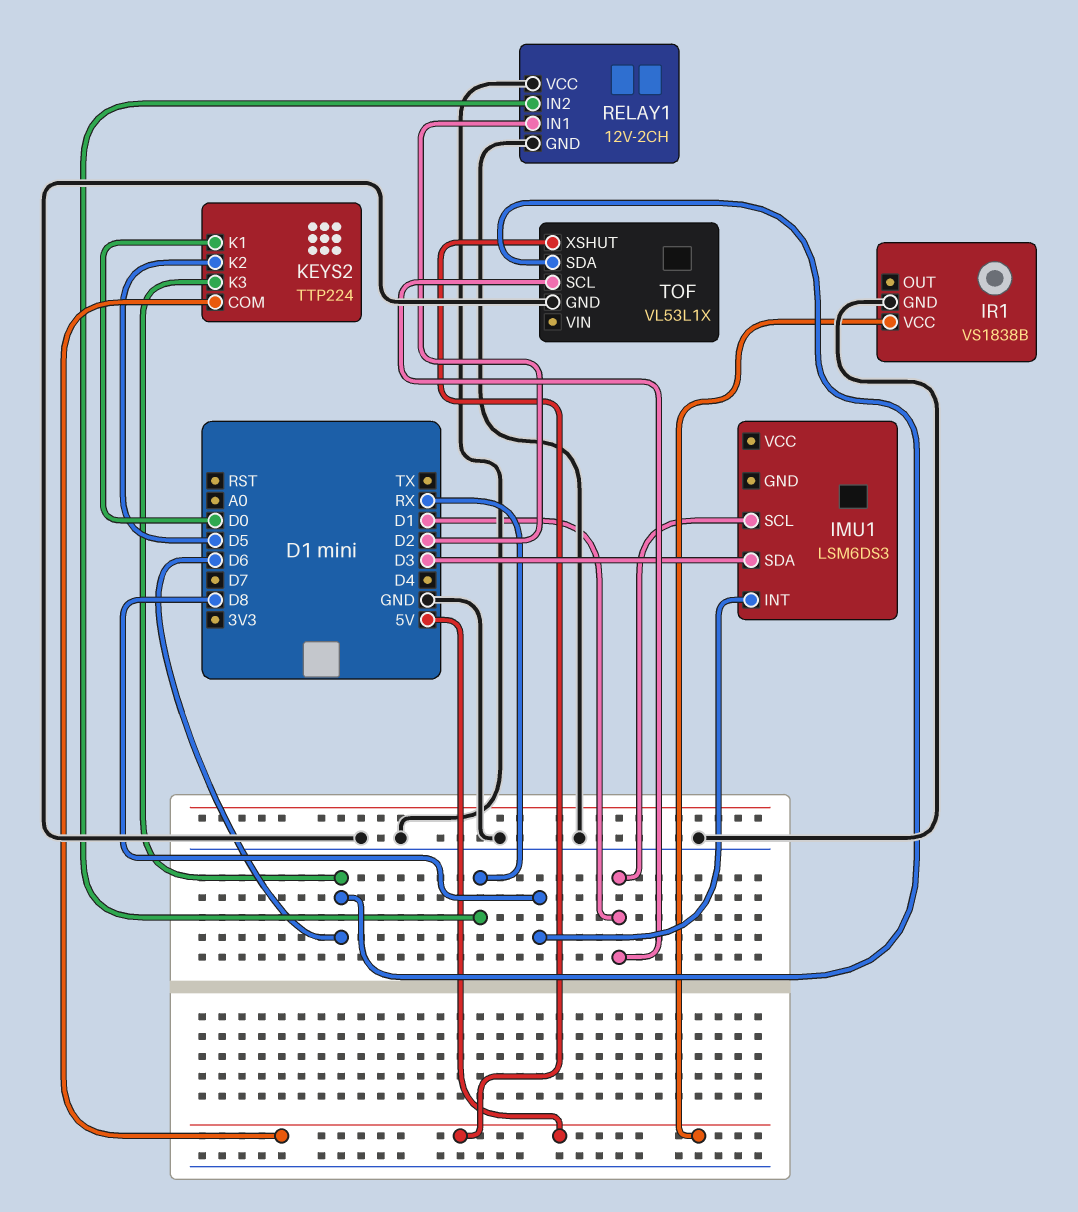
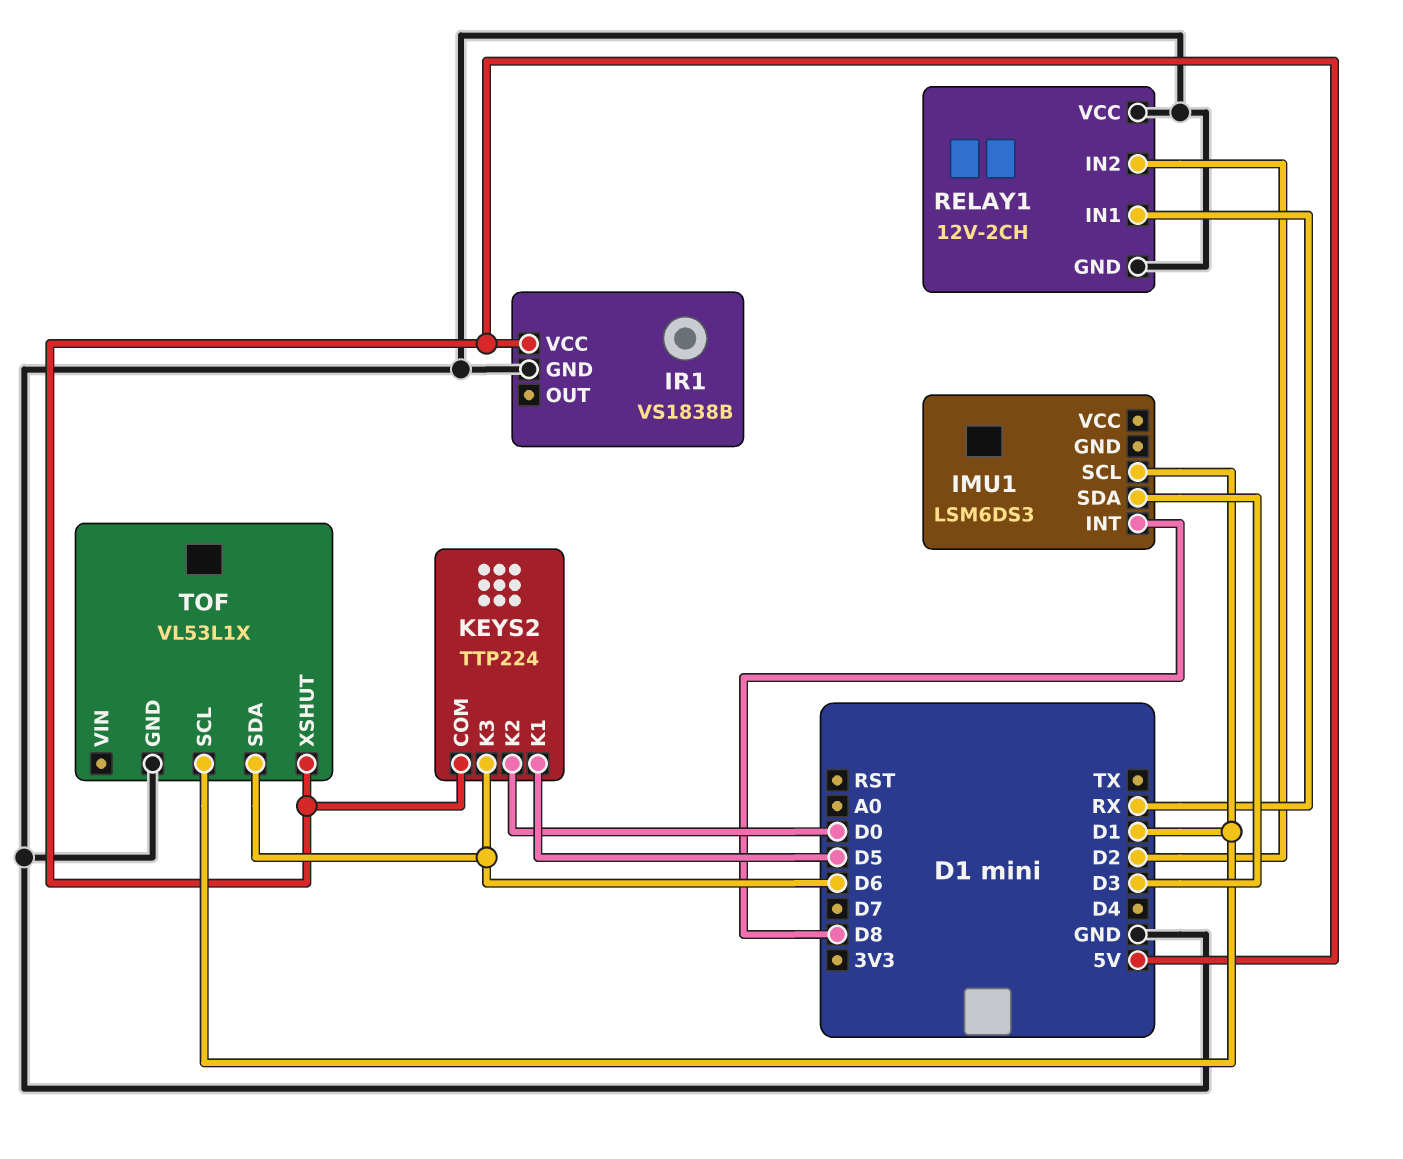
KEYS2 pin K1: D0 -> D5
KEYS2 pin K2: D5 -> D0
RELAY1 pin IN1: D2 -> RX
RELAY1 pin IN2: RX -> D2

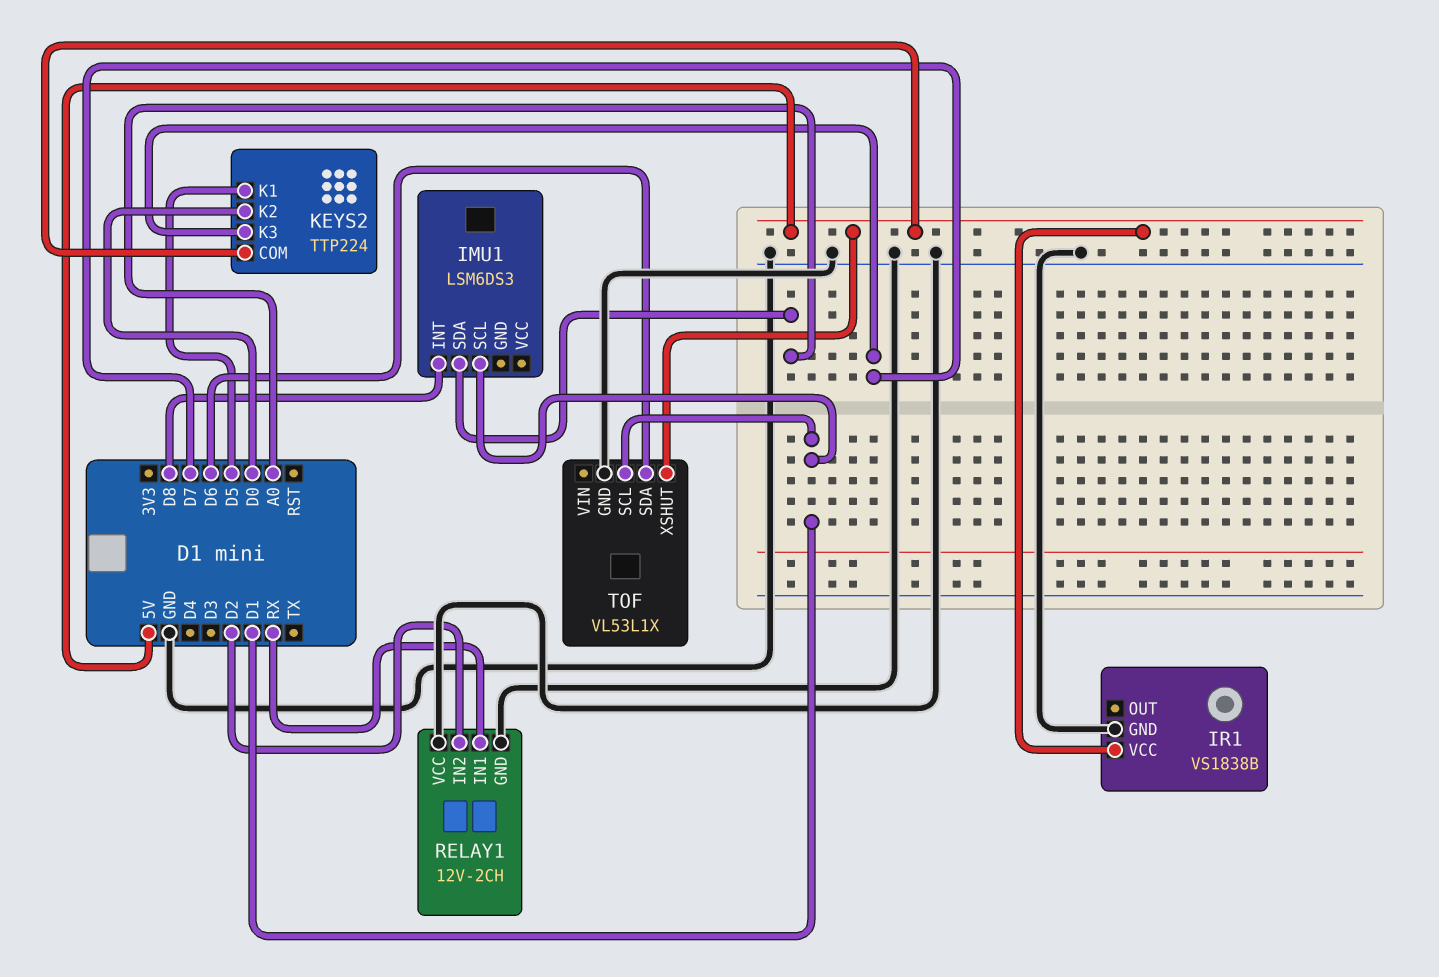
IMU1 pin SDA: D3 -> A0
KEYS2 pin K3: D6 -> D7

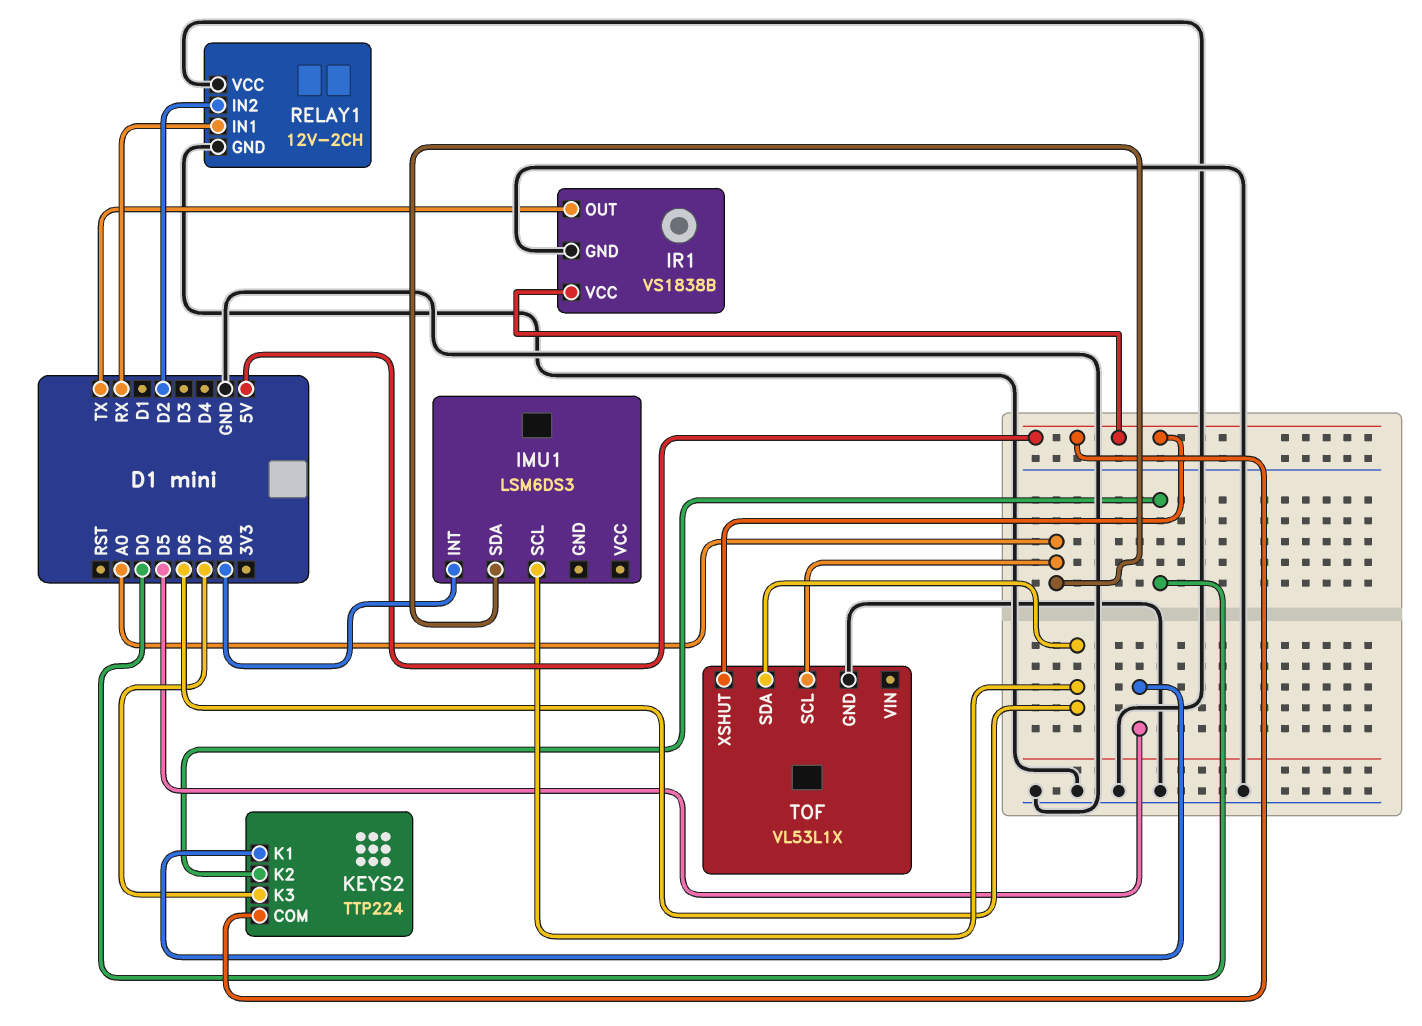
IMU1 pin SCL: D1 -> D6
IR1 pin OUT: none -> TX
TOF pin SCL: D1 -> A0

